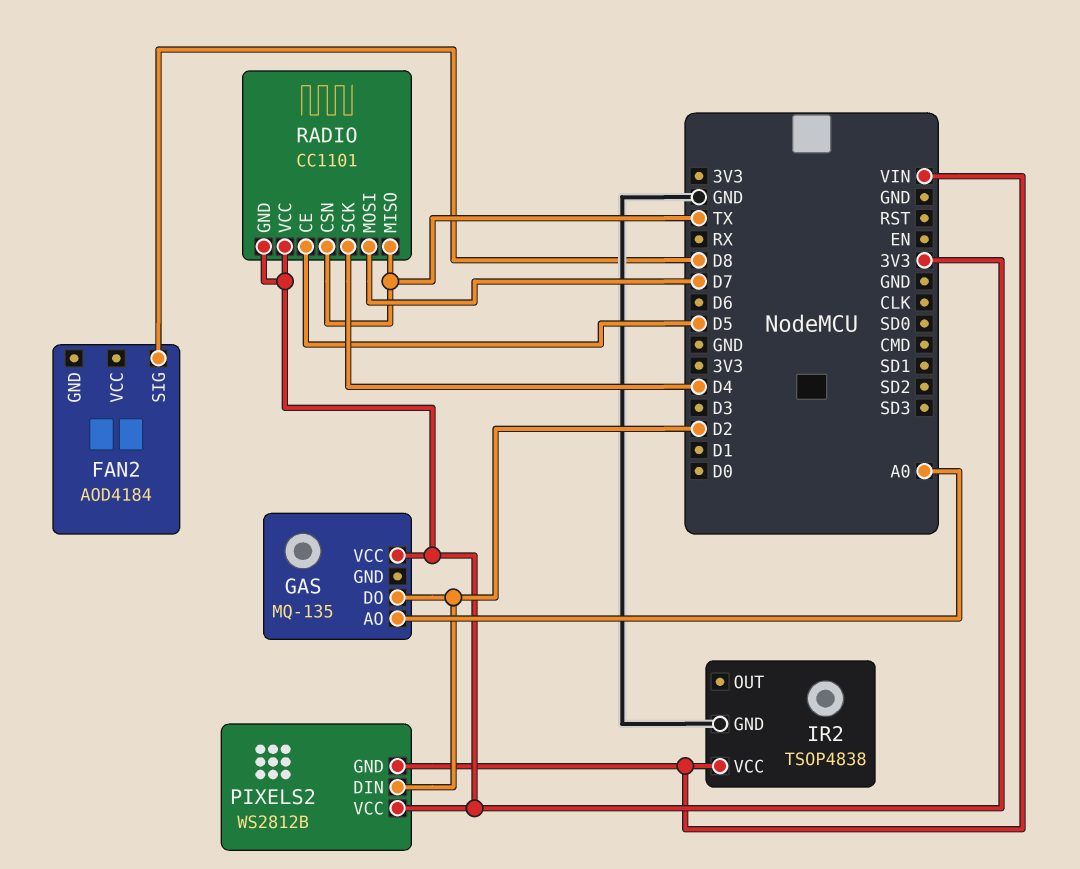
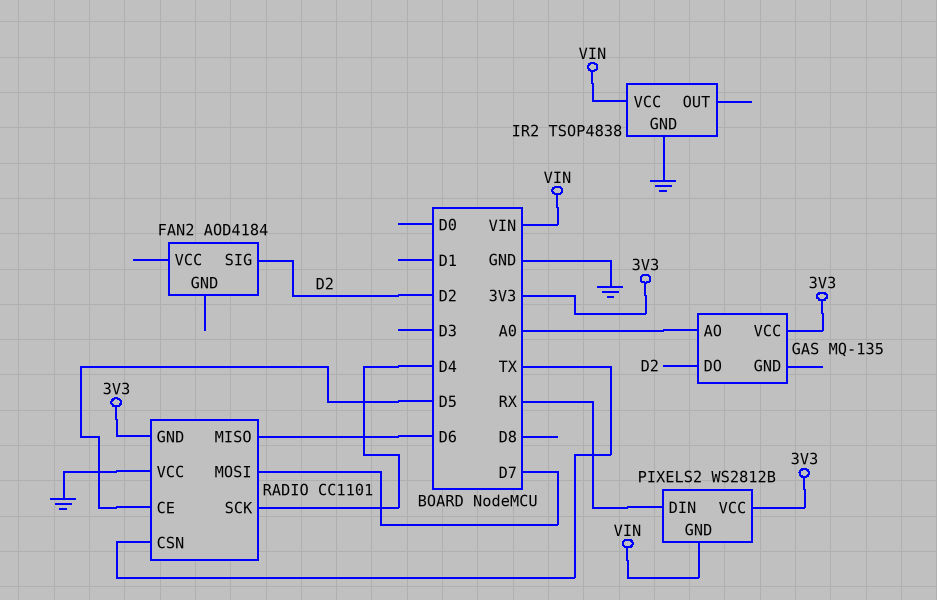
FAN2 pin SIG: D8 -> D2
PIXELS2 pin DIN: D2 -> RX
RADIO pin MISO: TX -> D6
RADIO pin VCC: 3V3 -> GND

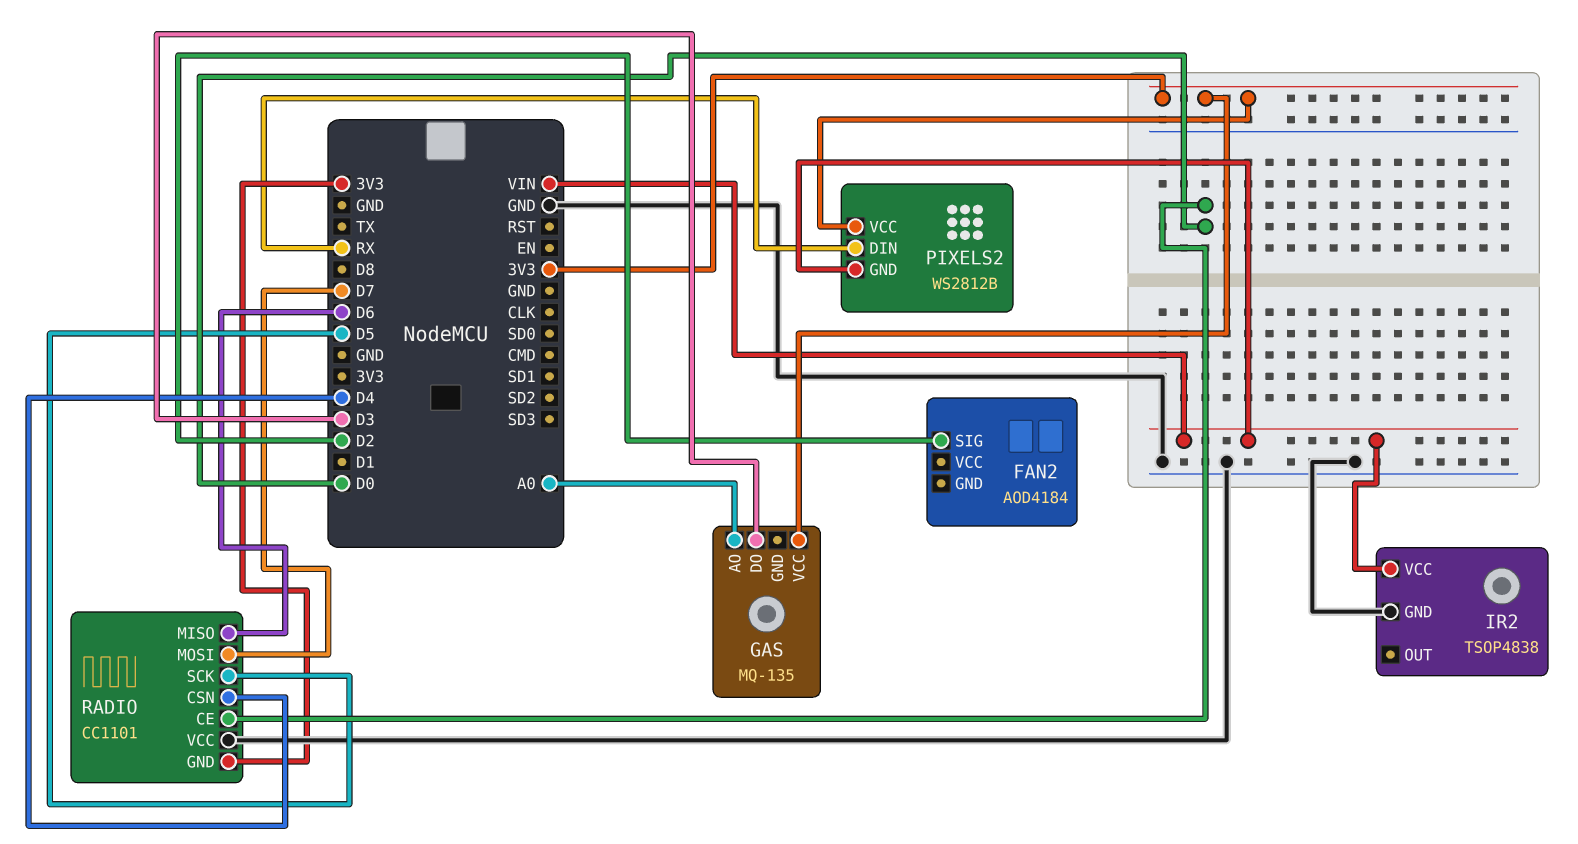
GAS pin DO: D2 -> D3
RADIO pin CE: D5 -> D0
RADIO pin CSN: TX -> D4
RADIO pin SCK: D4 -> D5

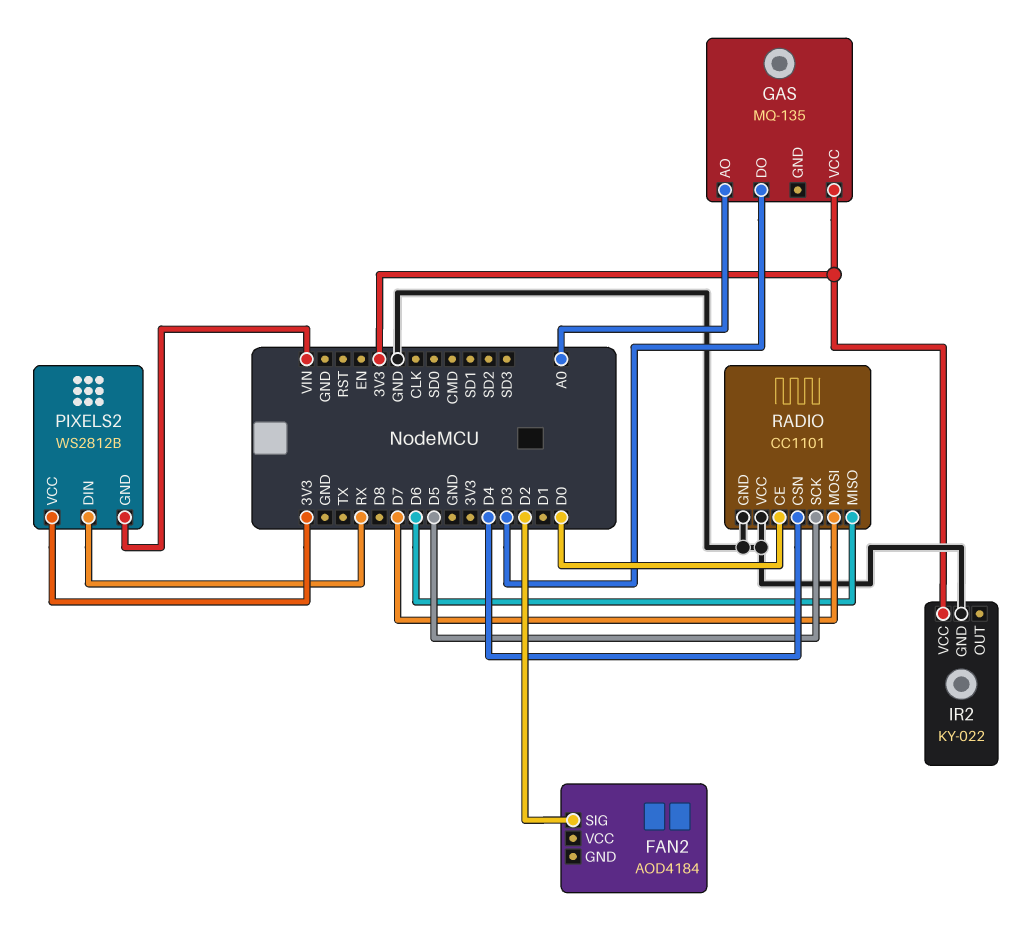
IR2: TSOP4838 -> KY-022
IR2 pin VCC: VIN -> 3V3
RADIO pin GND: 3V3 -> GND

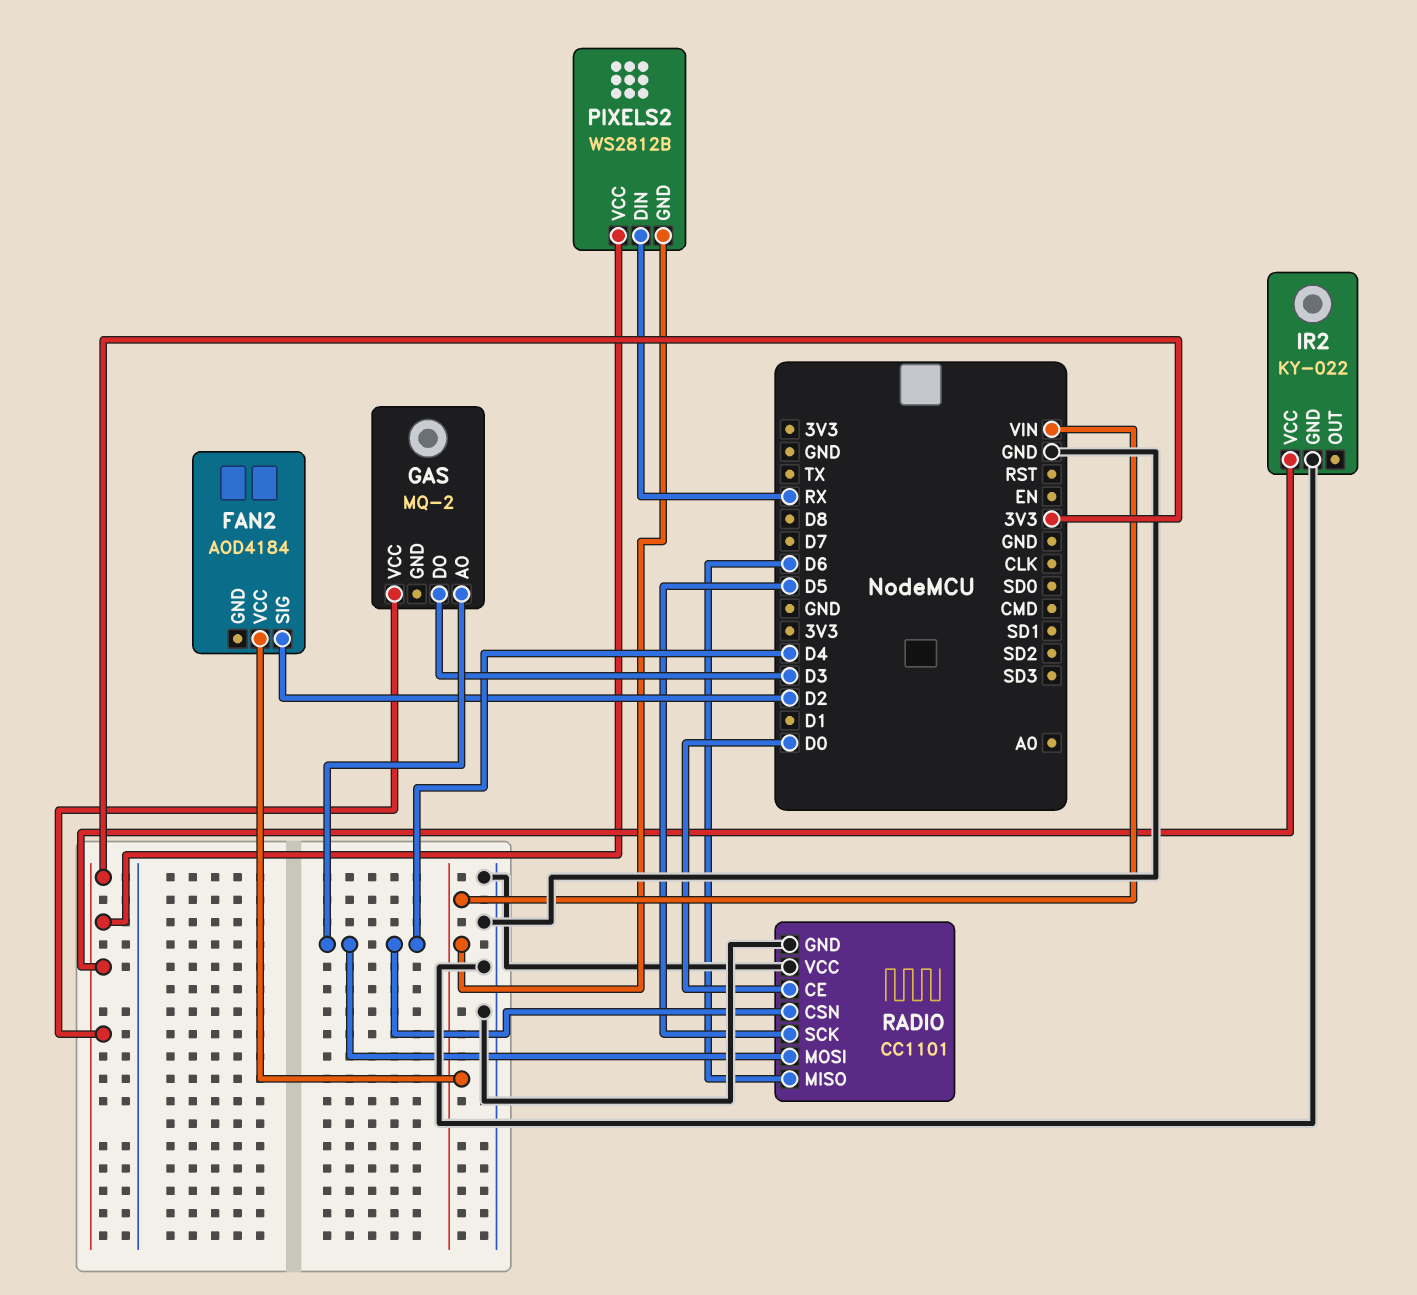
FAN2 pin VCC: none -> VIN
GAS: MQ-135 -> MQ-2
GAS pin AO: A0 -> D4
RADIO pin MOSI: D7 -> D4

